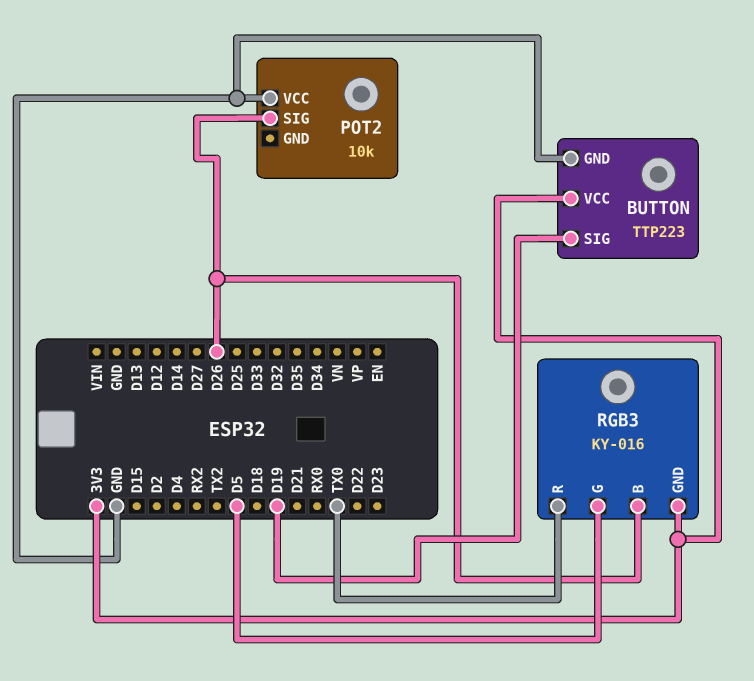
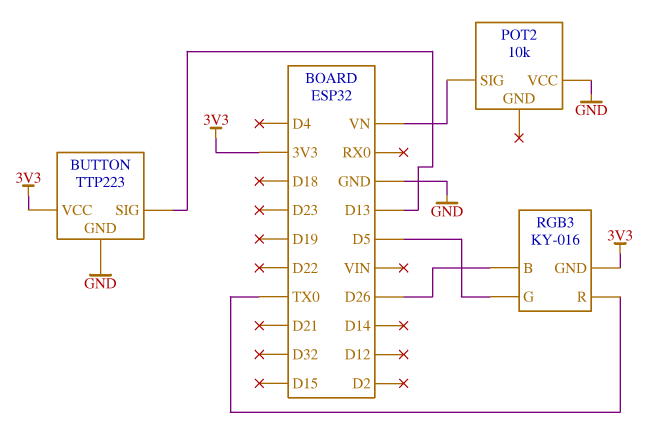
BUTTON pin SIG: D19 -> D13
POT2 pin SIG: D26 -> VN

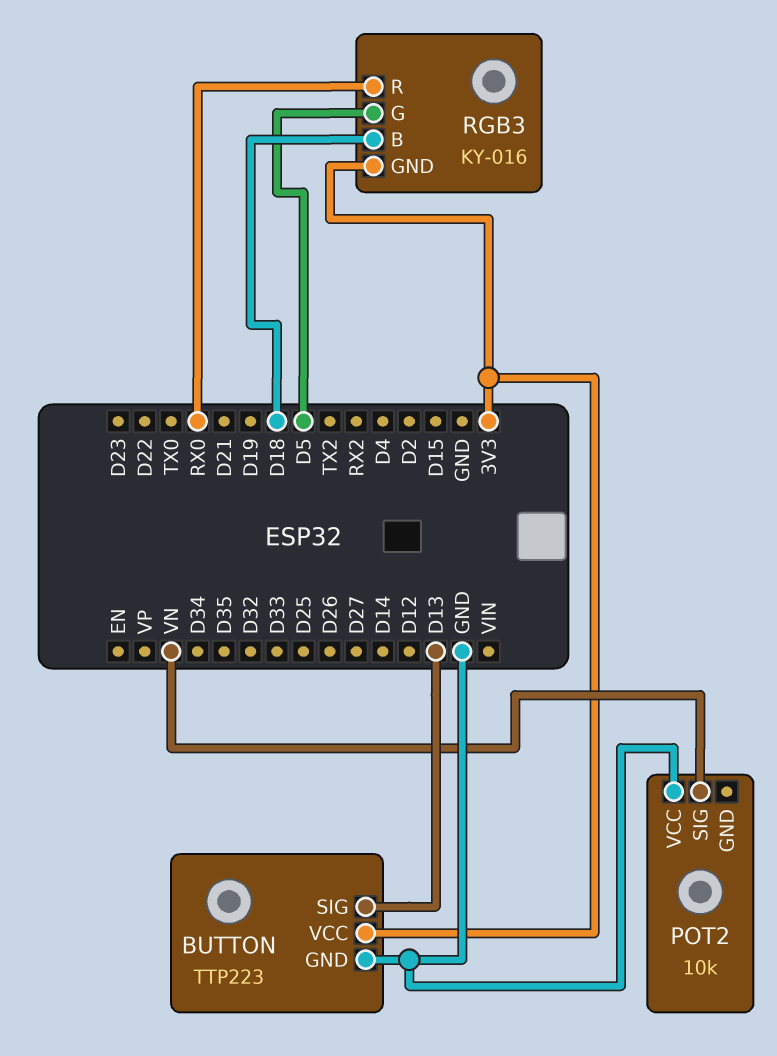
RGB3 pin B: D26 -> D18
RGB3 pin R: TX0 -> RX0

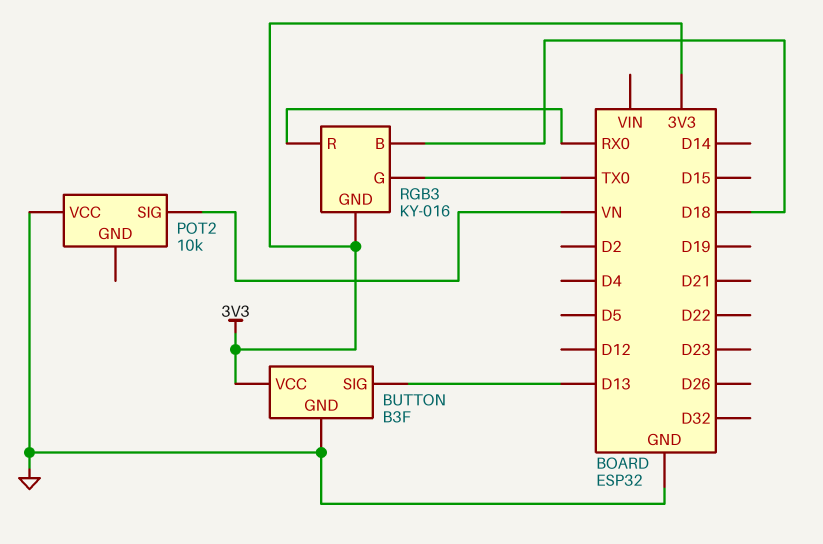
BUTTON: TTP223 -> B3F
RGB3 pin G: D5 -> TX0

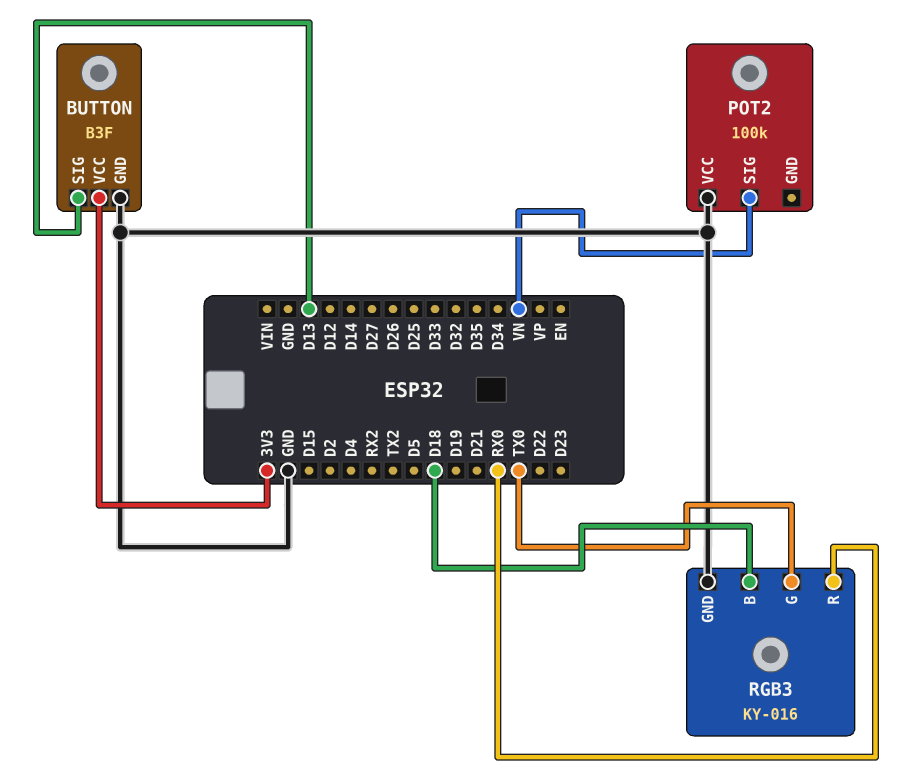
POT2: 10k -> 100k
RGB3 pin GND: 3V3 -> GND

